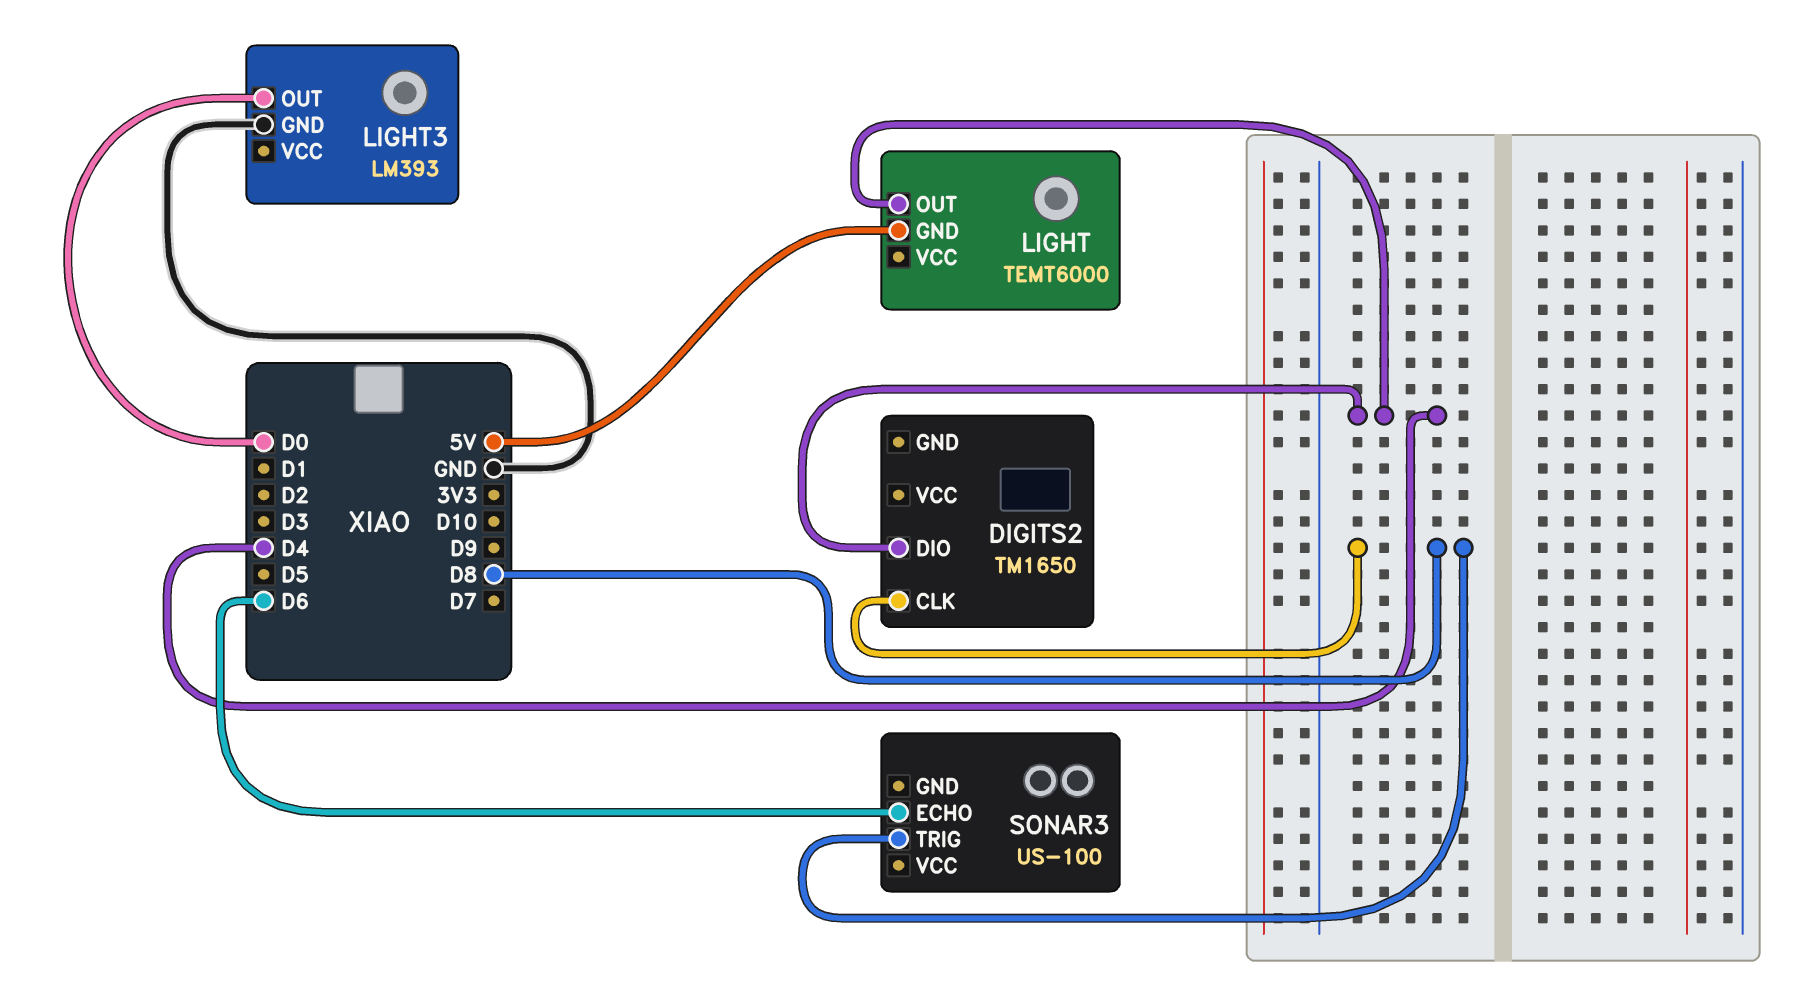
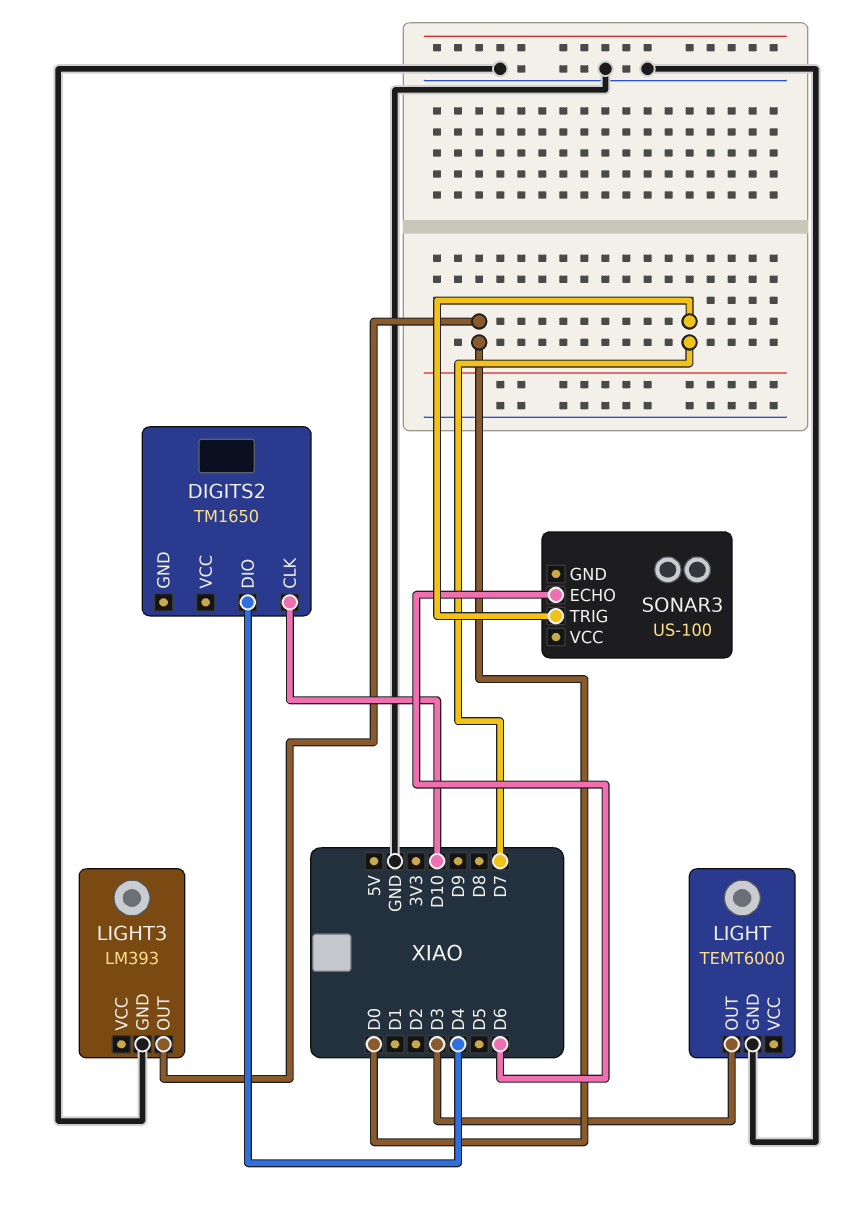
DIGITS2 pin CLK: D8 -> D10
LIGHT pin GND: 5V -> GND
LIGHT pin OUT: D4 -> D3
SONAR3 pin TRIG: D8 -> D7

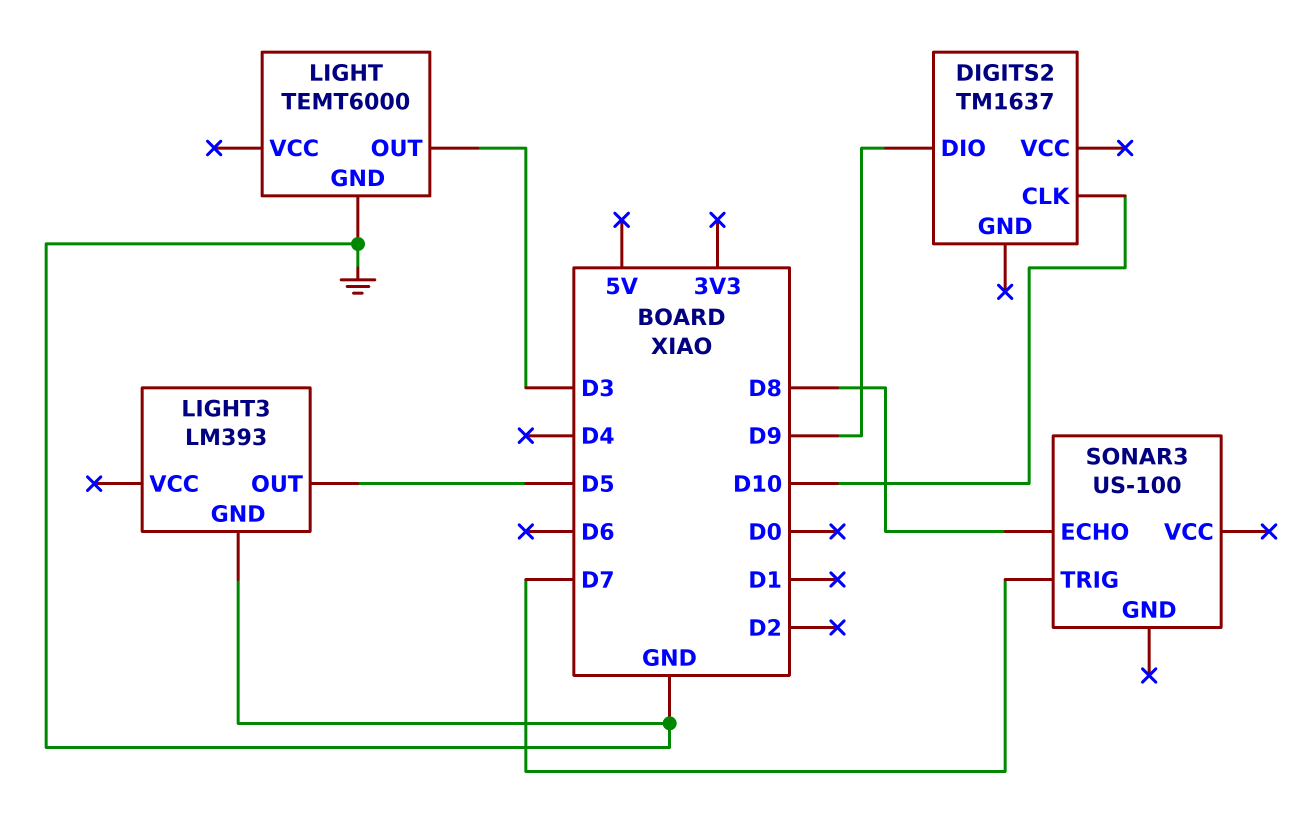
DIGITS2: TM1650 -> TM1637
DIGITS2 pin DIO: D4 -> D9
LIGHT3 pin OUT: D0 -> D5
SONAR3 pin ECHO: D6 -> D8

